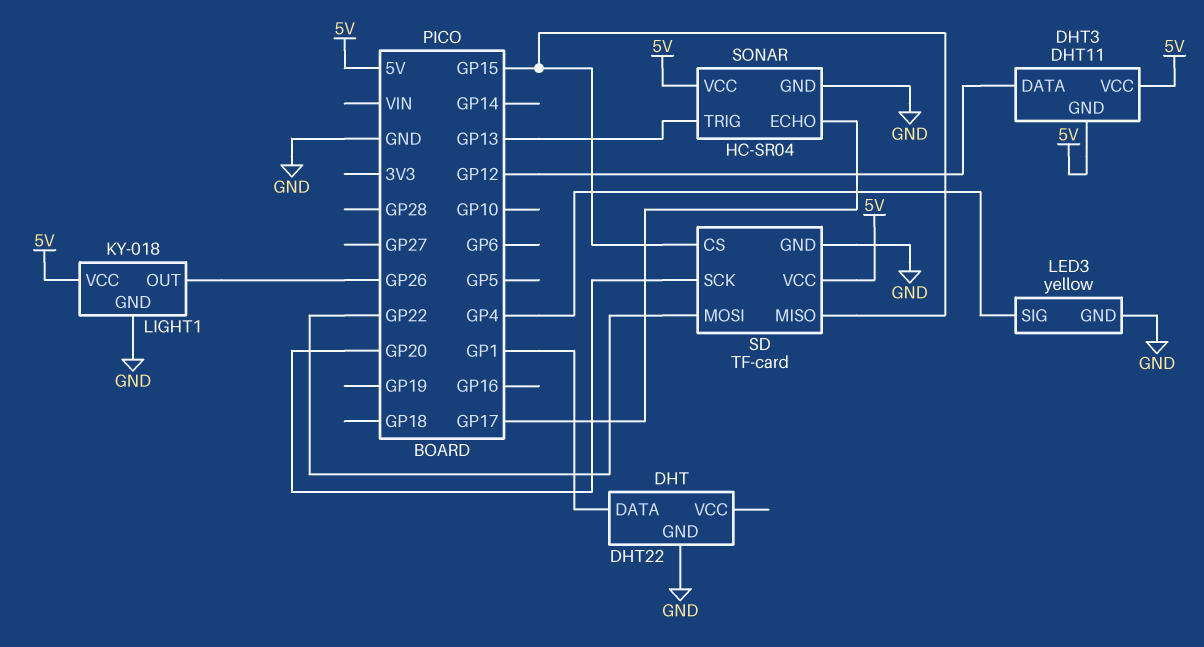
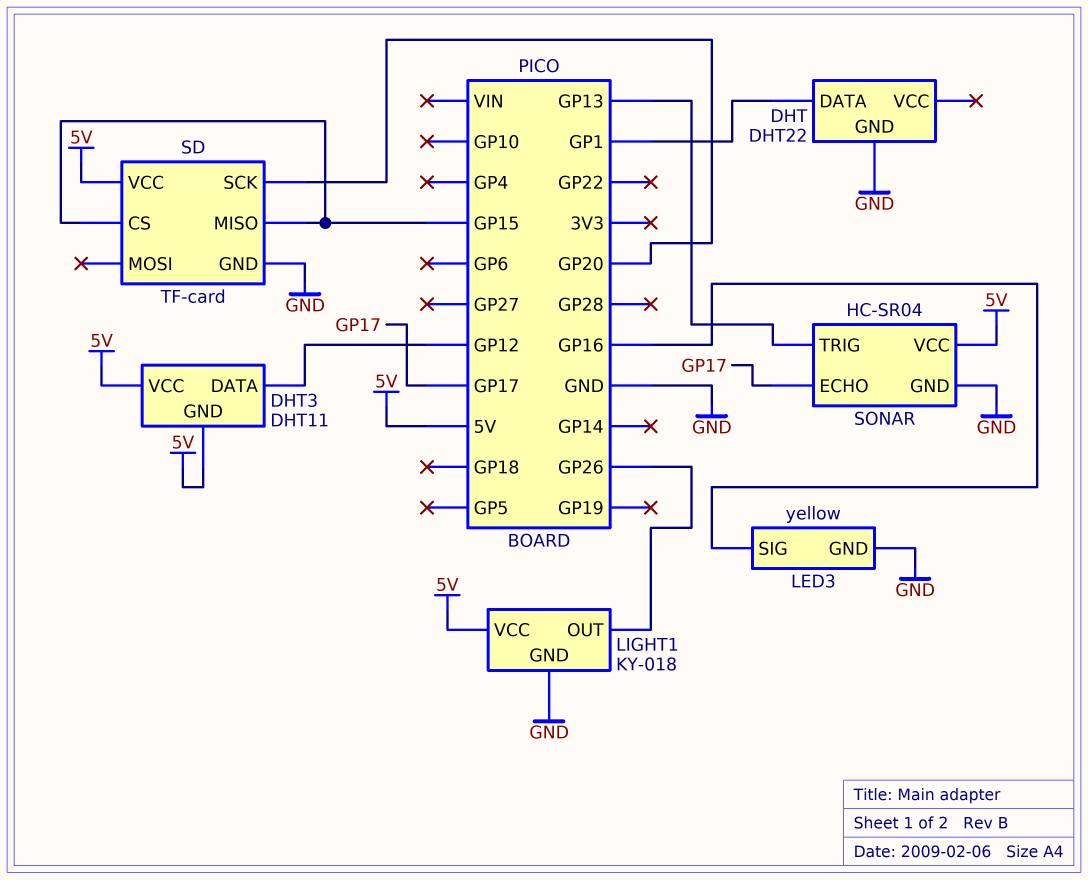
LED3 pin SIG: GP4 -> GP16
SD pin MOSI: GP22 -> none

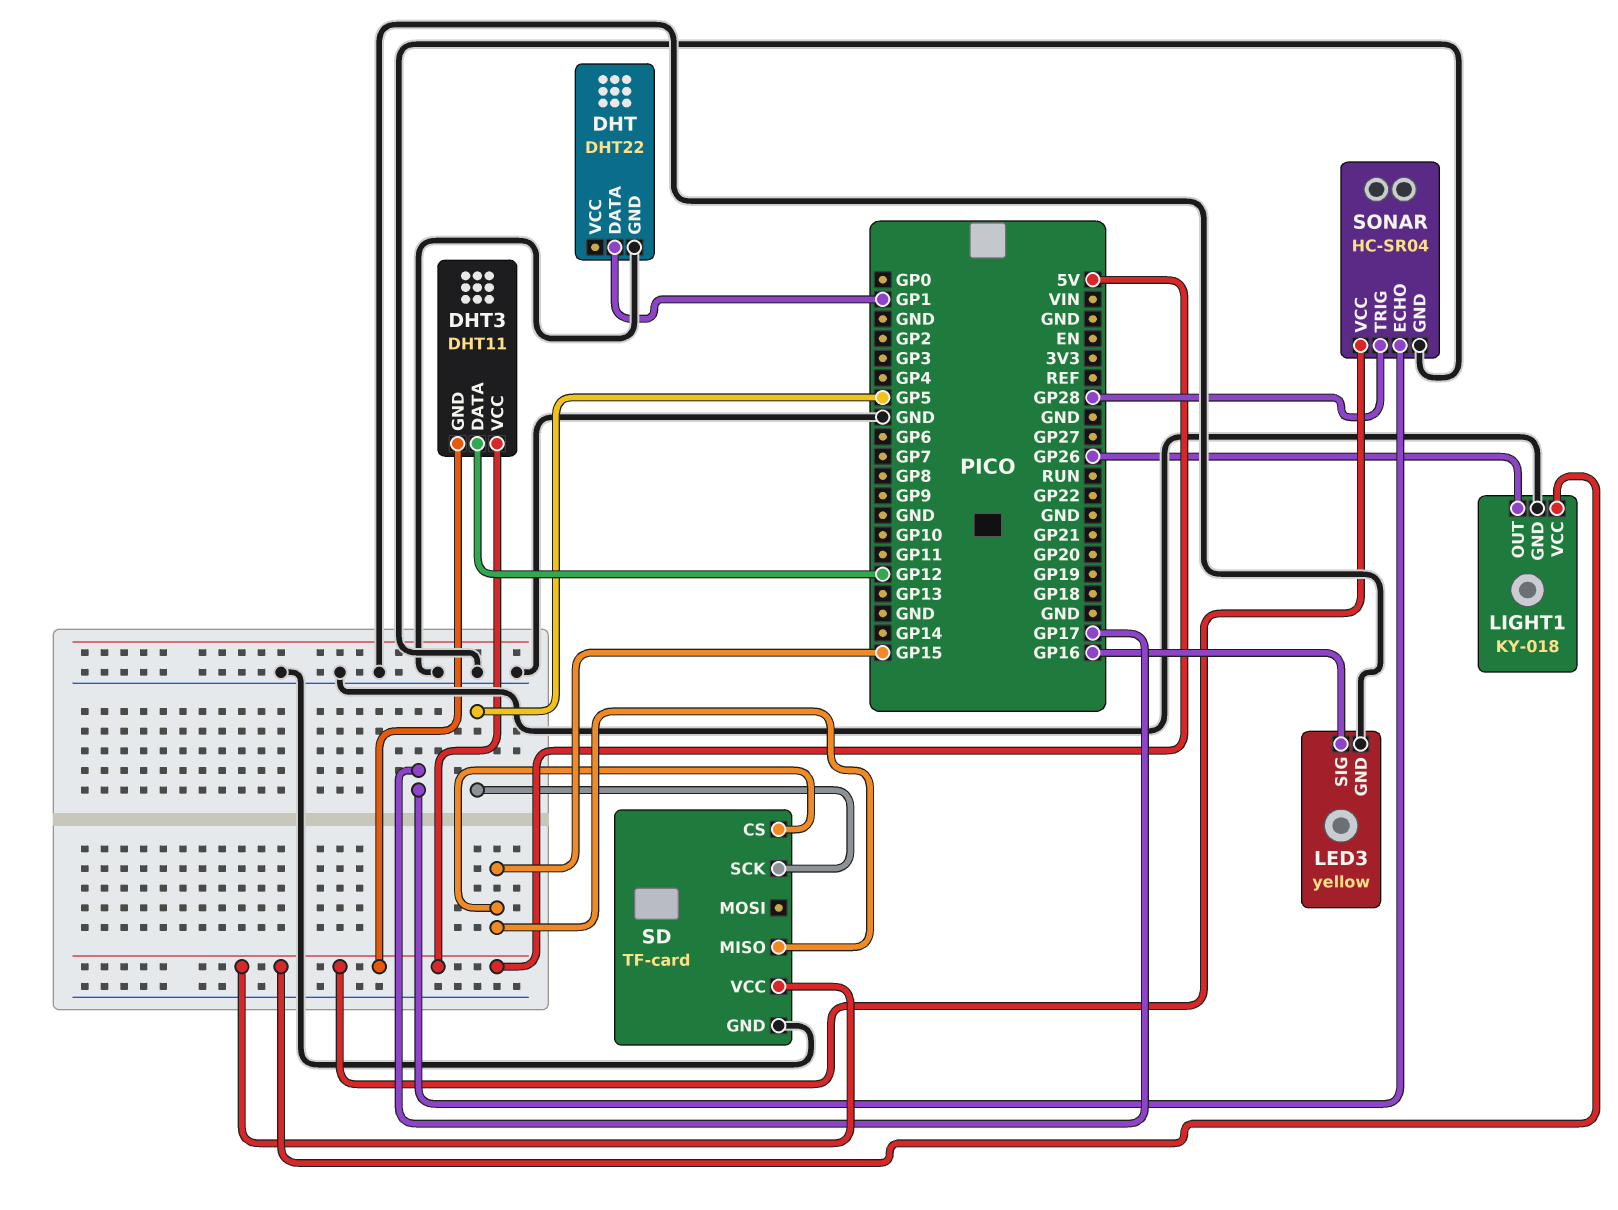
SD pin SCK: GP20 -> GP5
SONAR pin TRIG: GP13 -> GP28

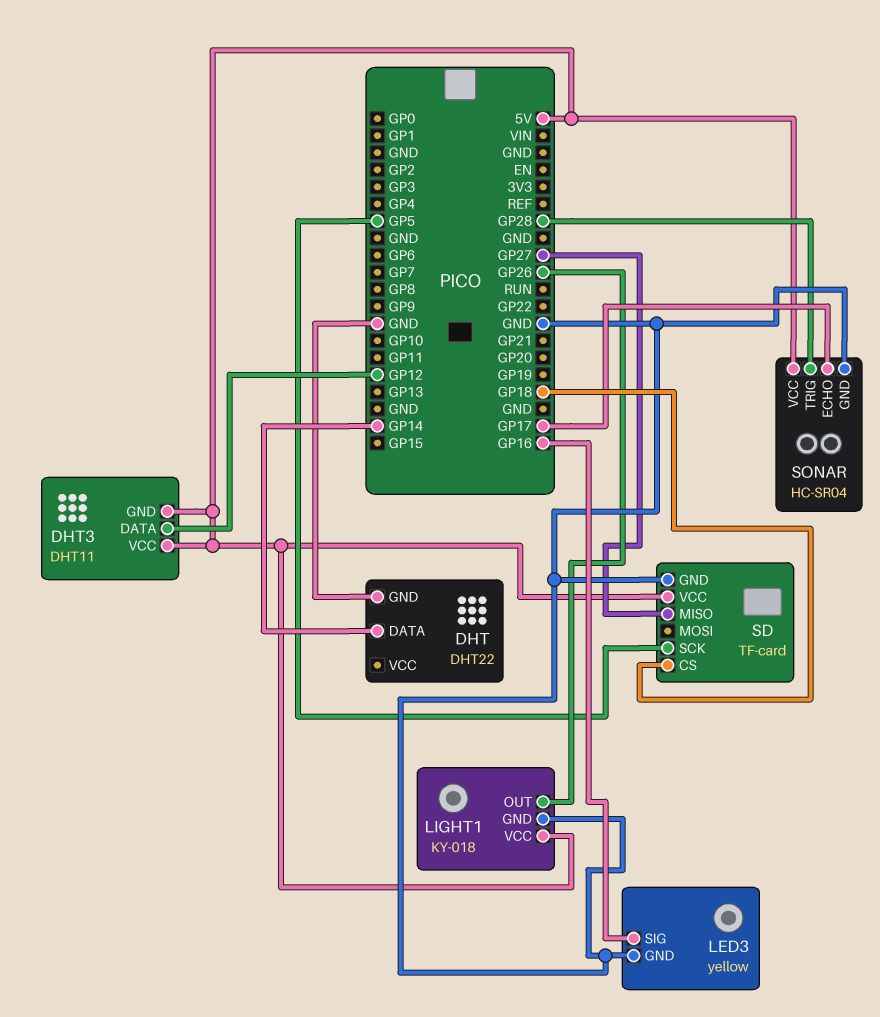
DHT pin DATA: GP1 -> GP14
SD pin CS: GP15 -> GP18
SD pin MISO: GP15 -> GP27

